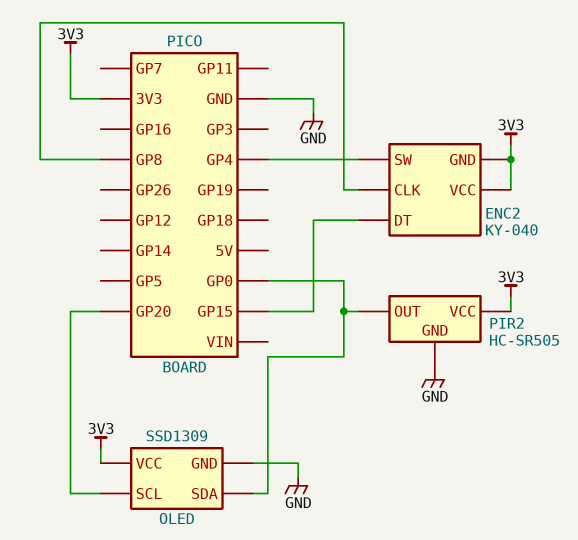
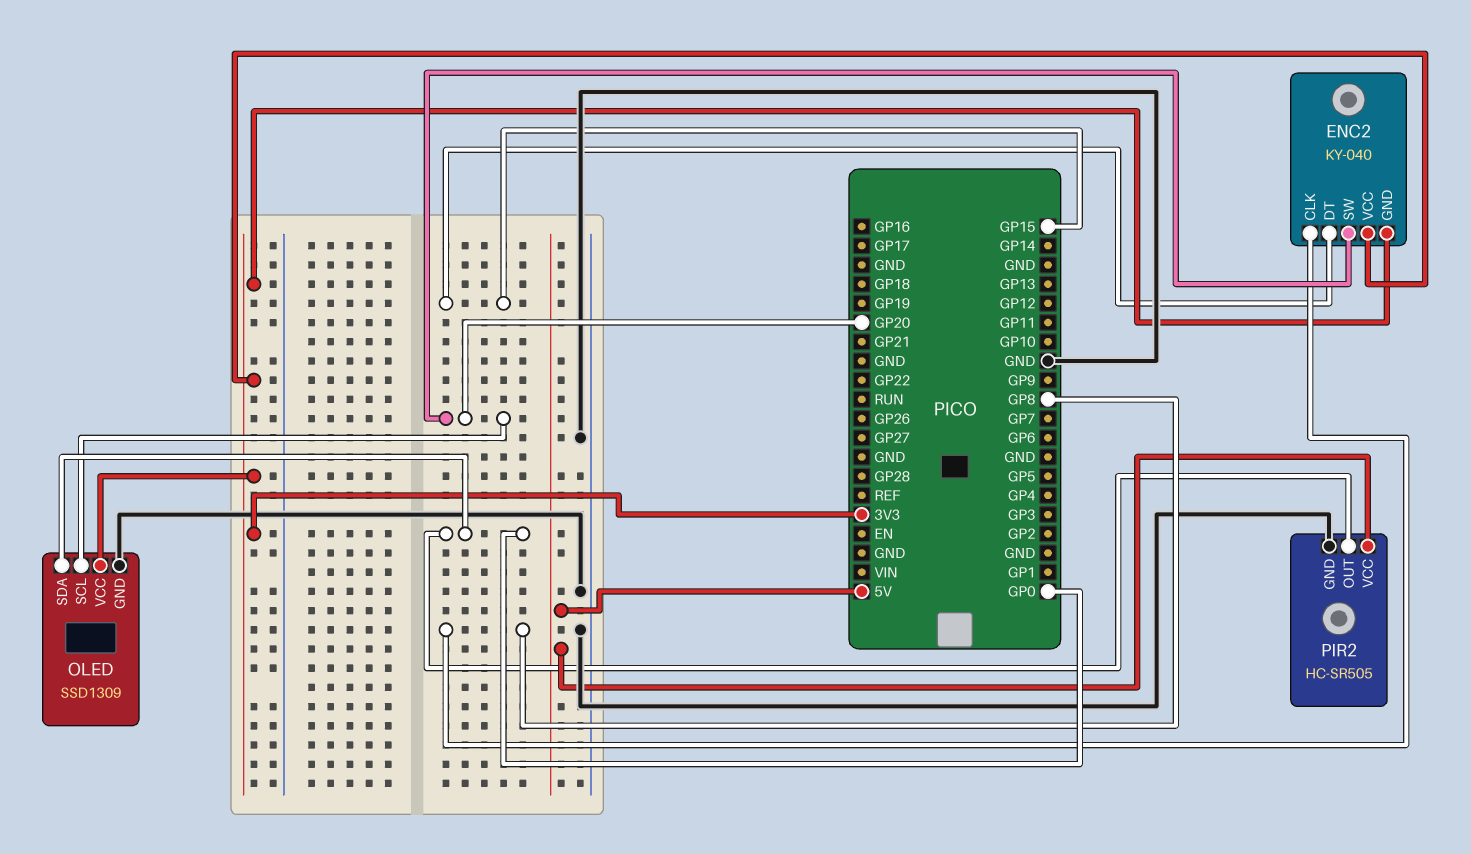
ENC2 pin SW: GP4 -> GP20
PIR2 pin VCC: 3V3 -> 5V

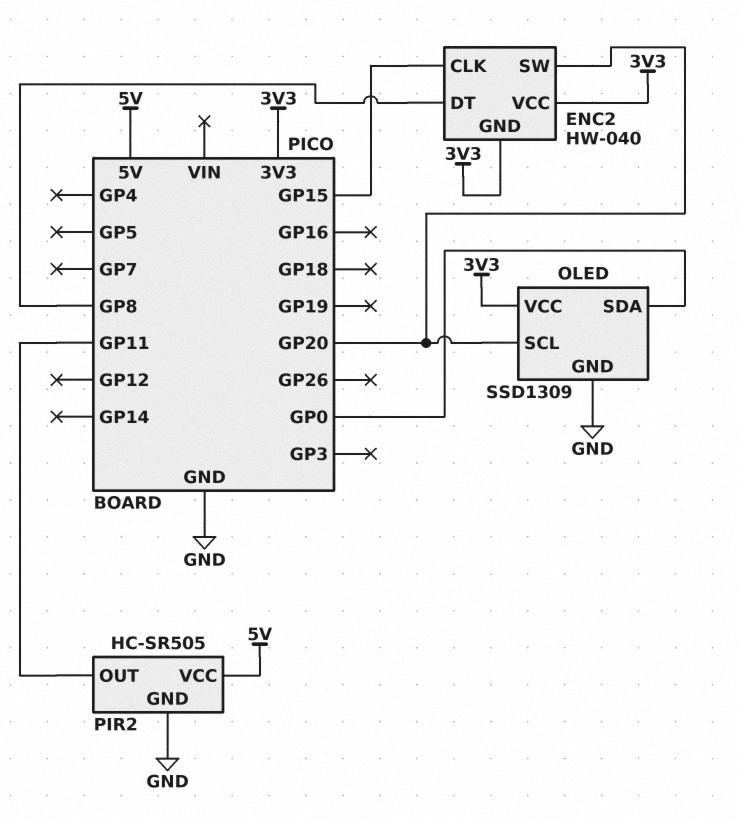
ENC2: KY-040 -> HW-040
ENC2 pin CLK: GP8 -> GP15
ENC2 pin DT: GP15 -> GP8
PIR2 pin OUT: GP0 -> GP11

